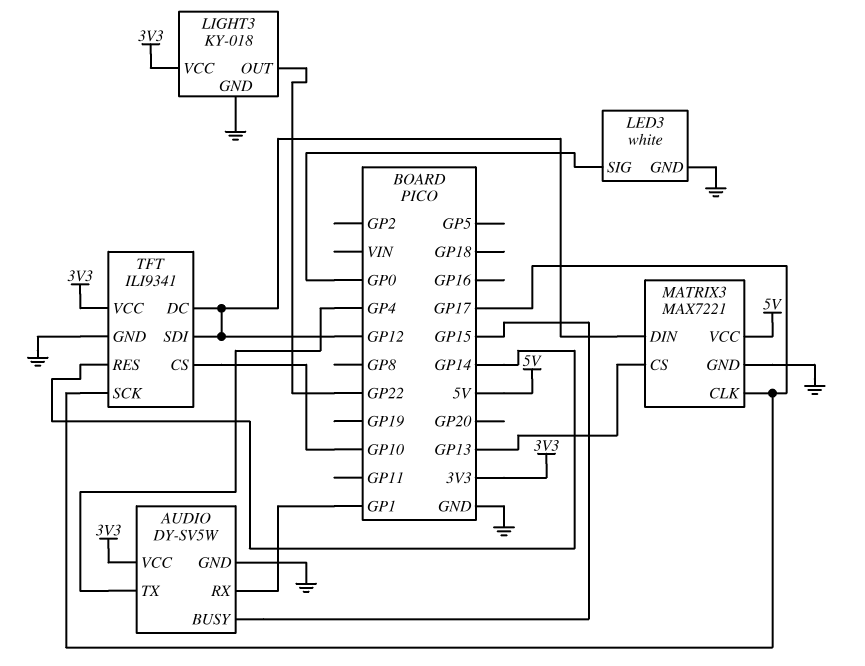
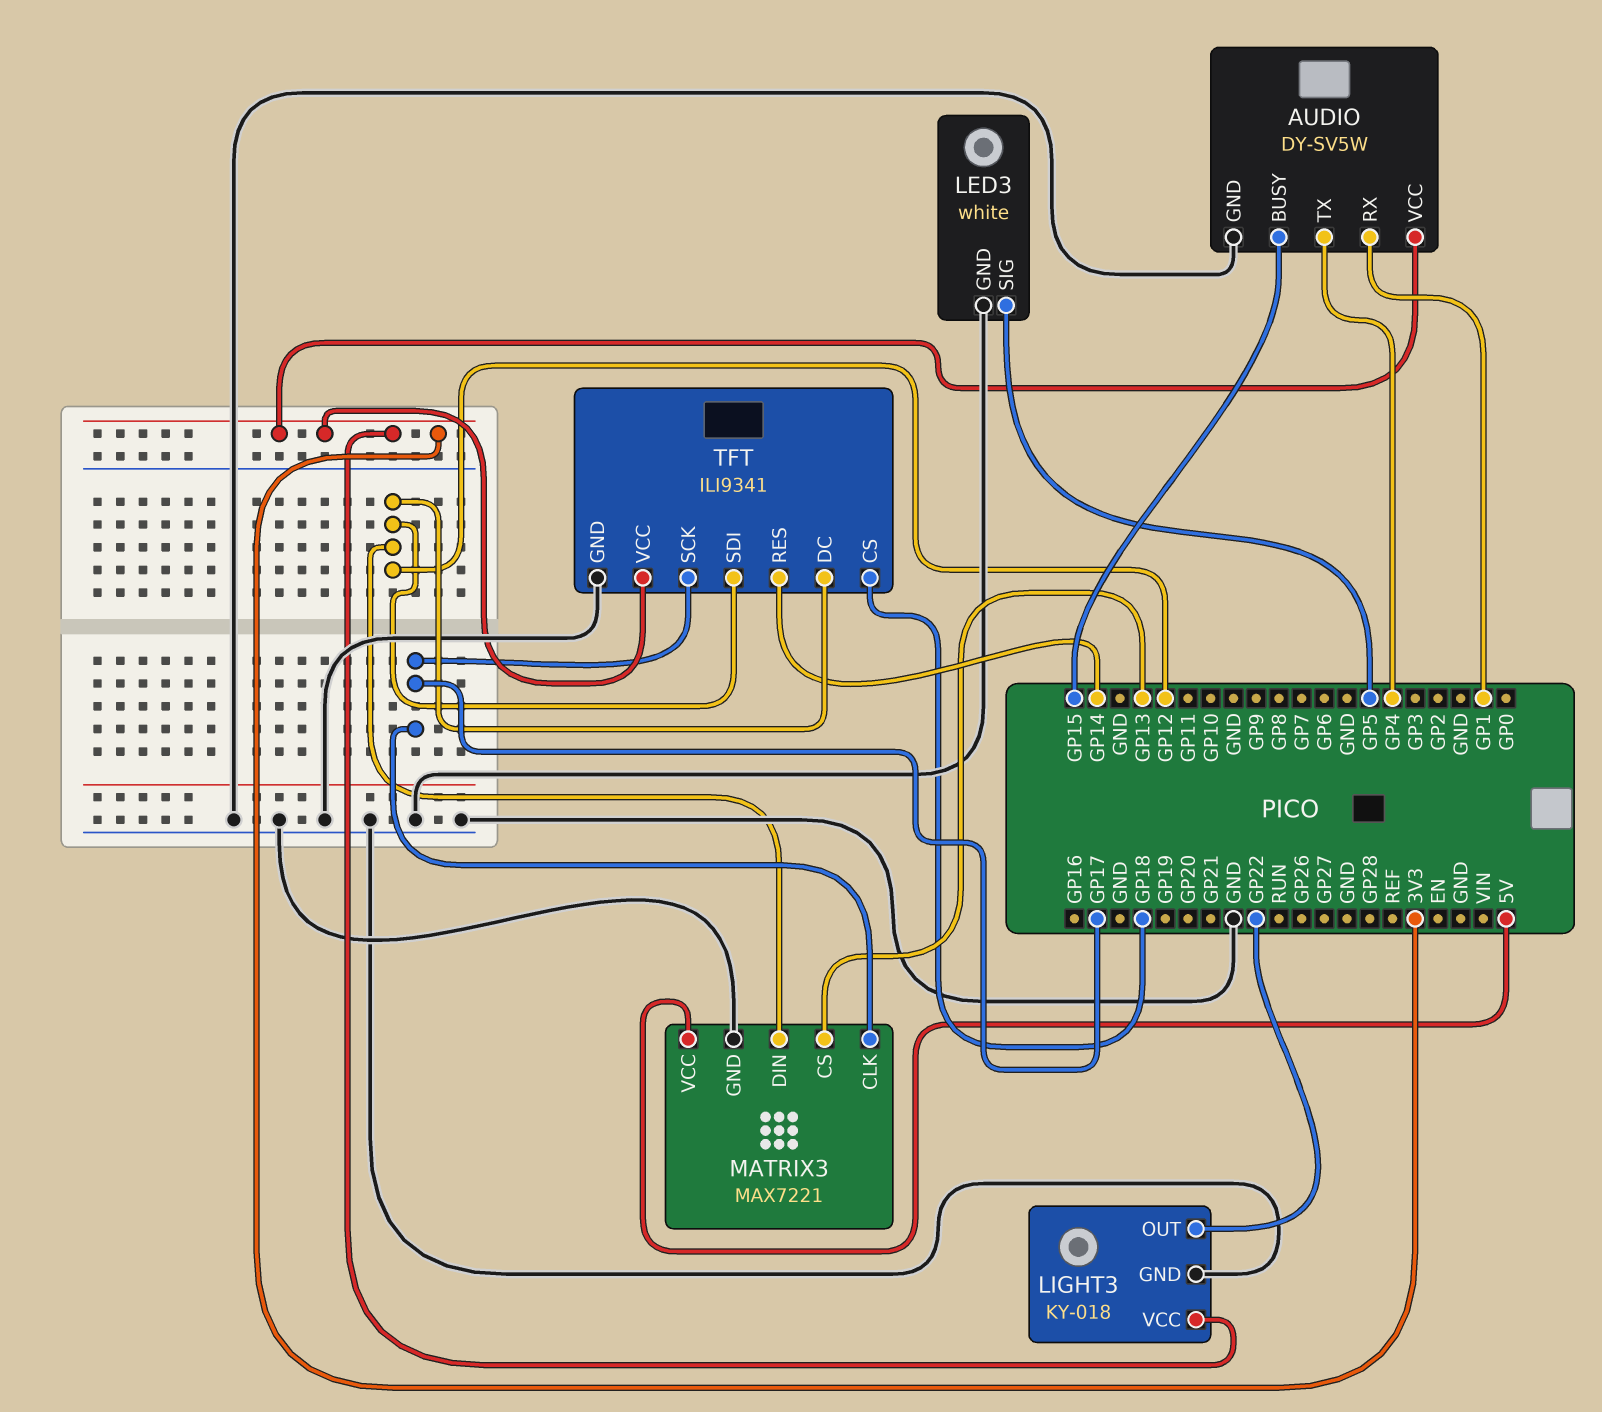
LED3 pin SIG: GP0 -> GP5
TFT pin CS: GP10 -> GP18

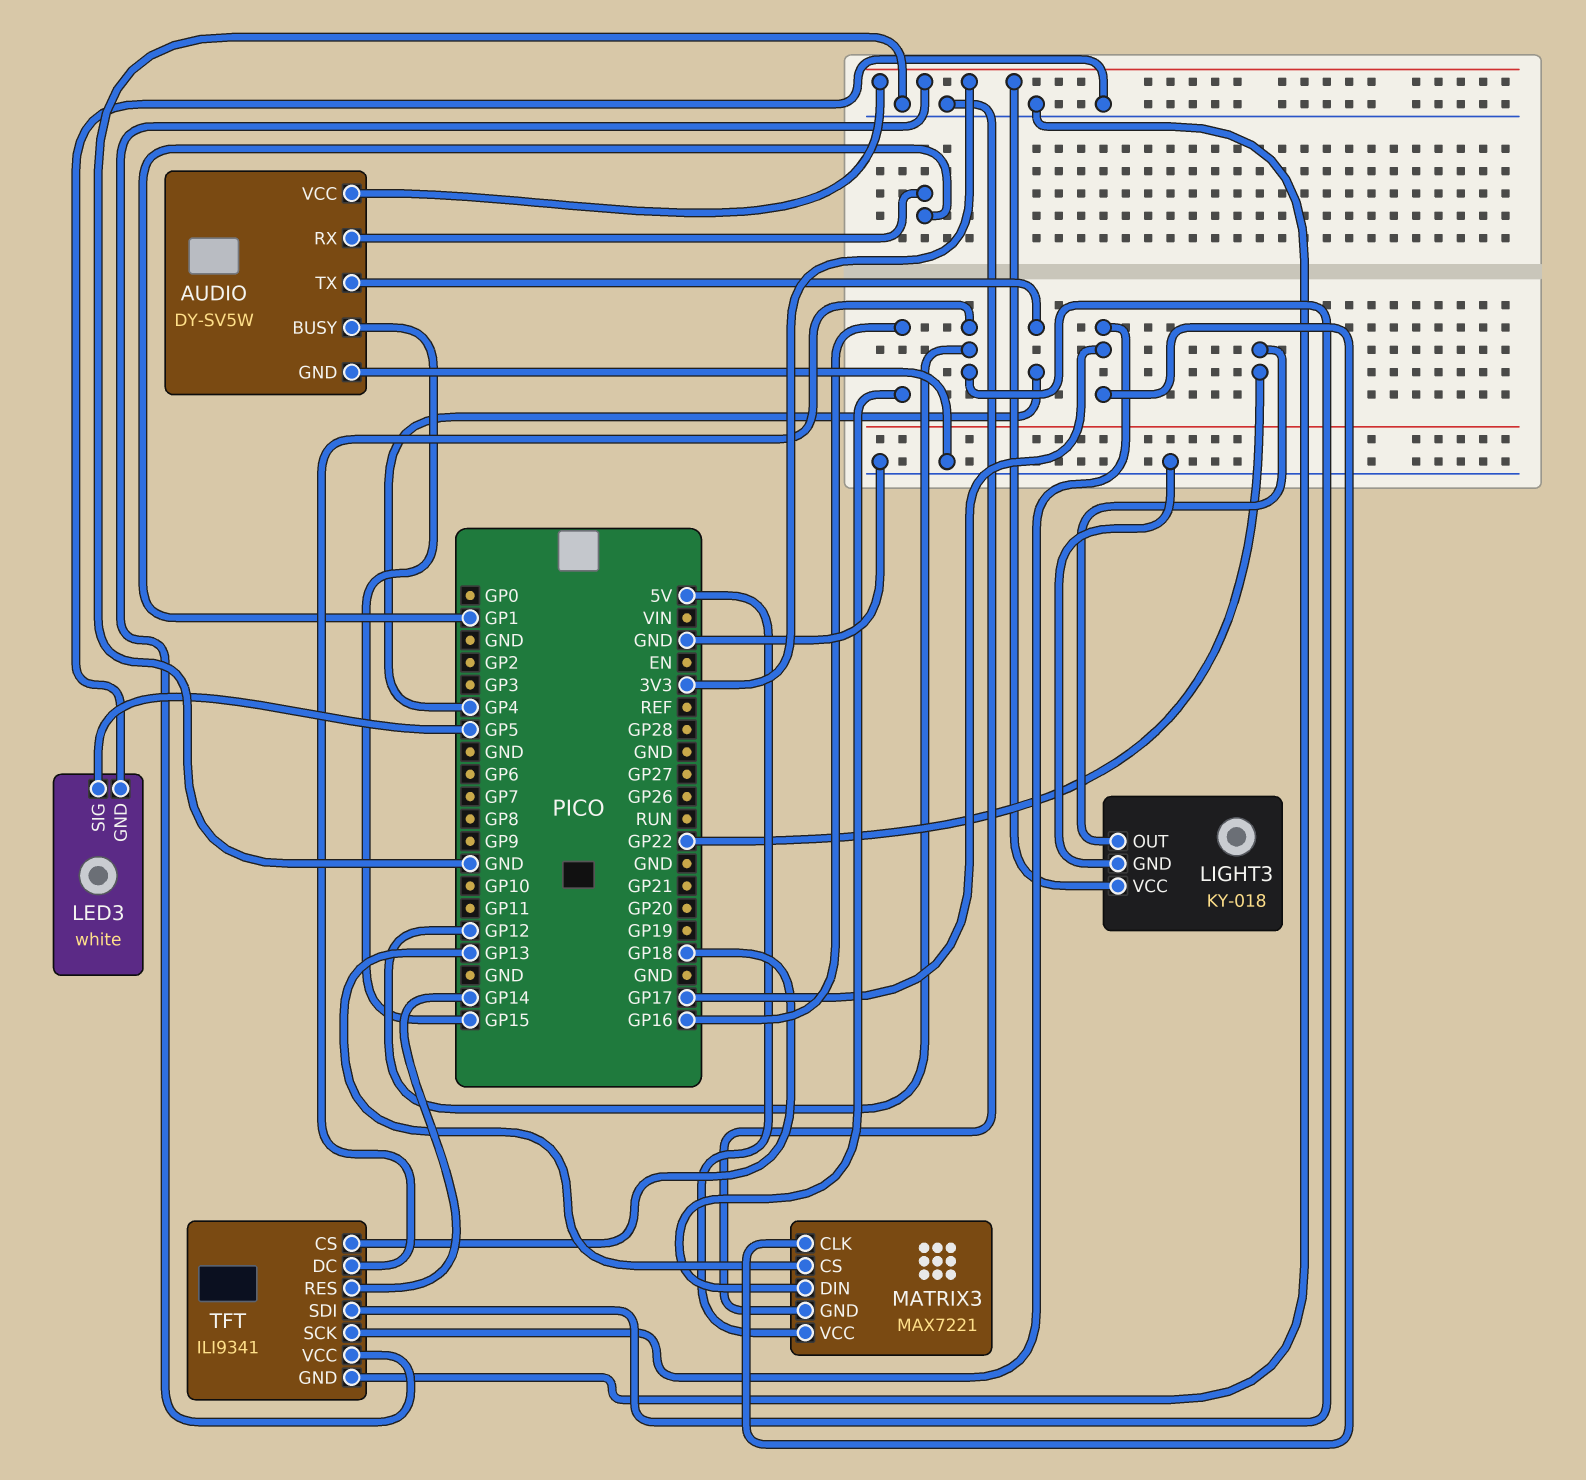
MATRIX3 pin DIN: GP12 -> GP16

